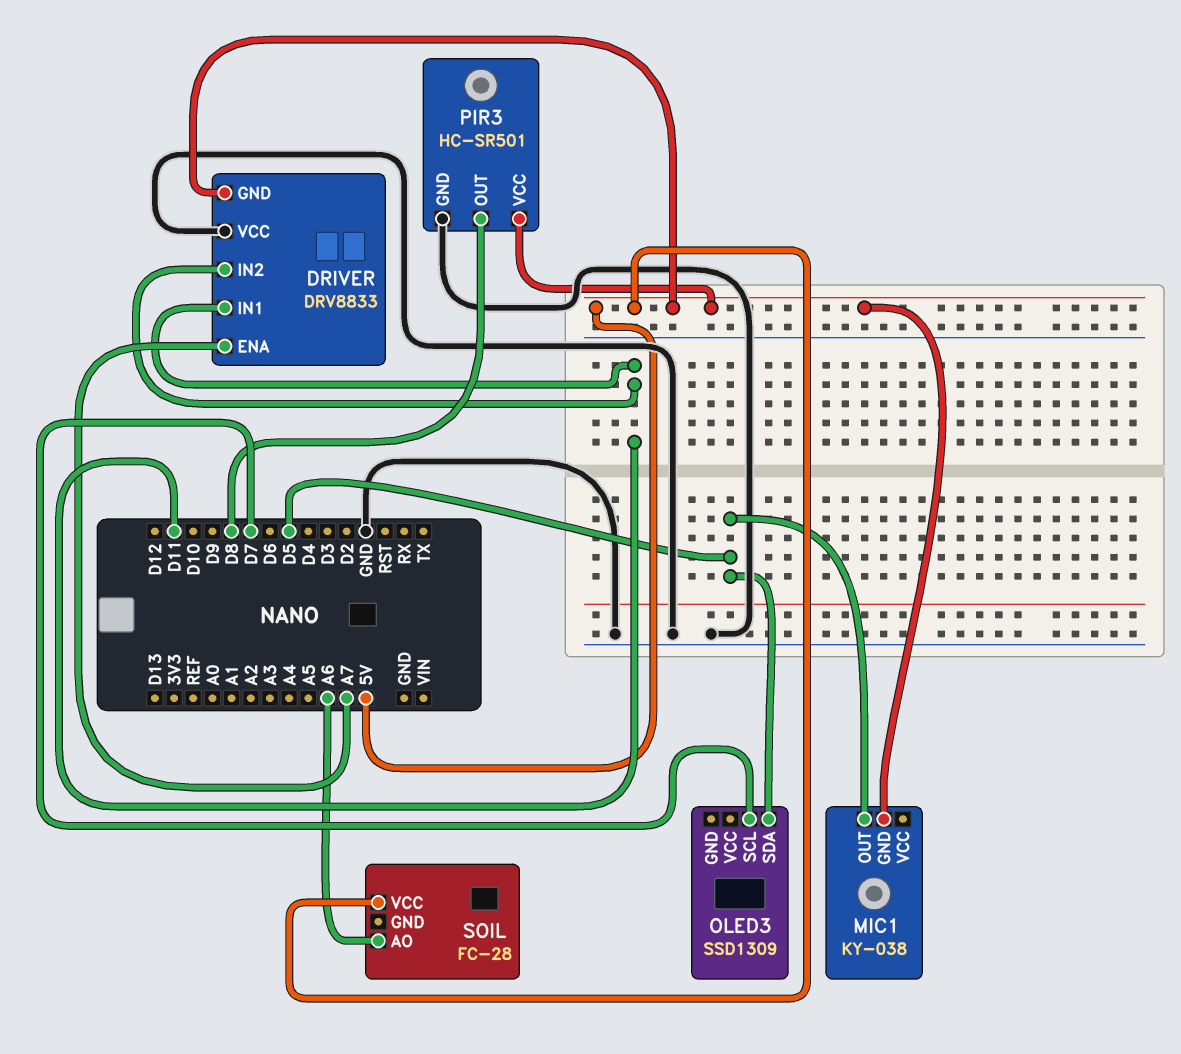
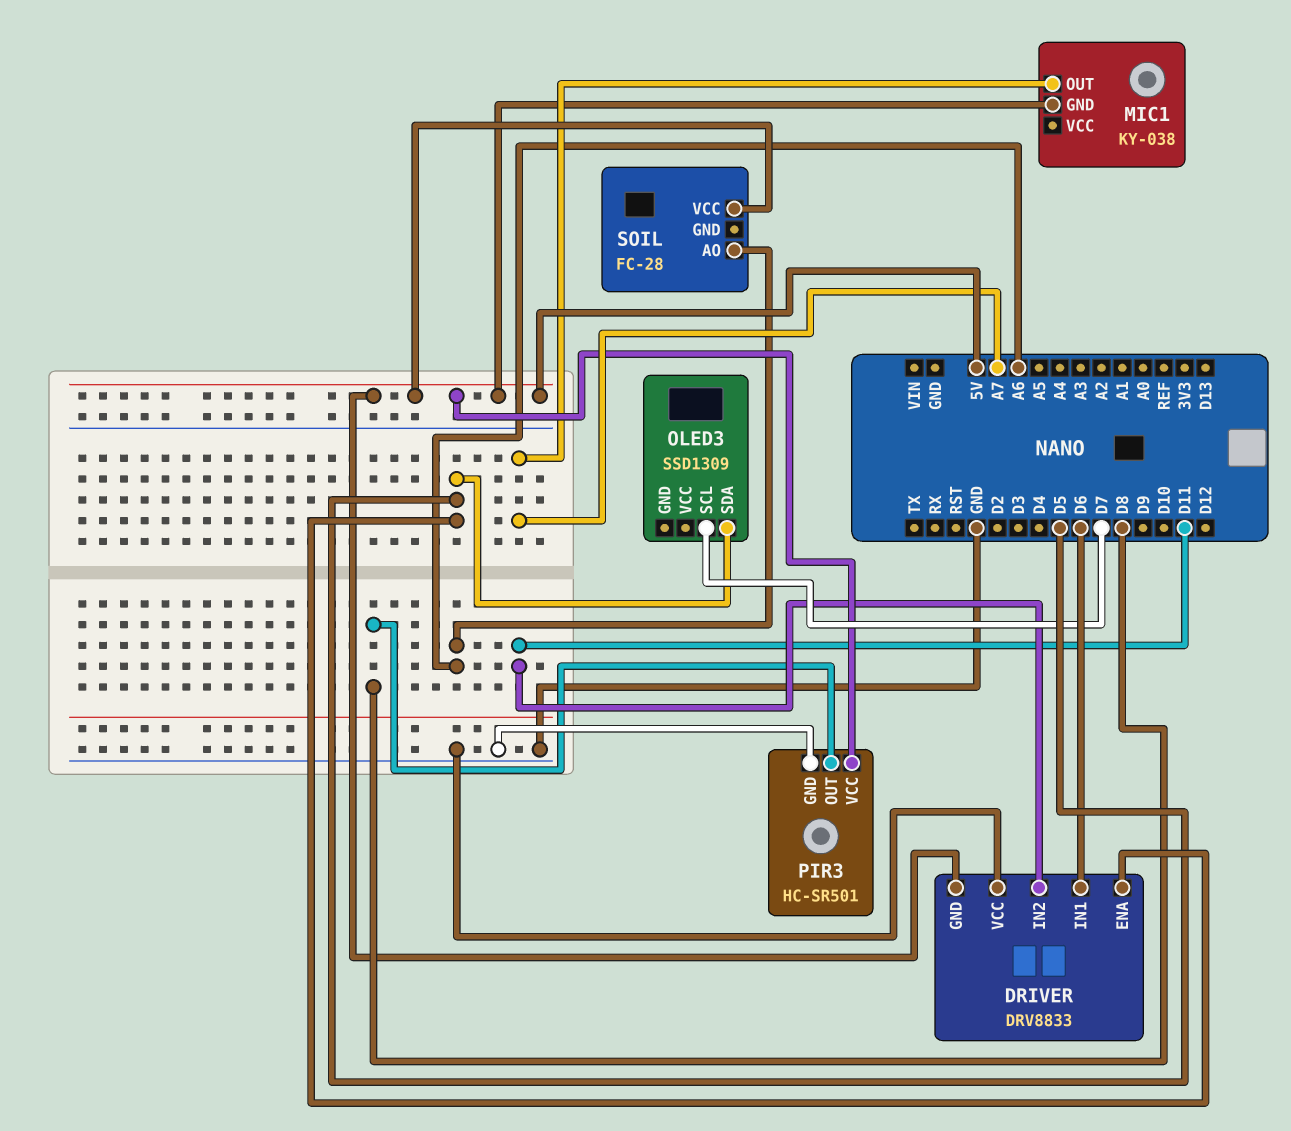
DRIVER pin ENA: A7 -> D5
DRIVER pin IN1: D11 -> D6
MIC1 pin OUT: D5 -> A7

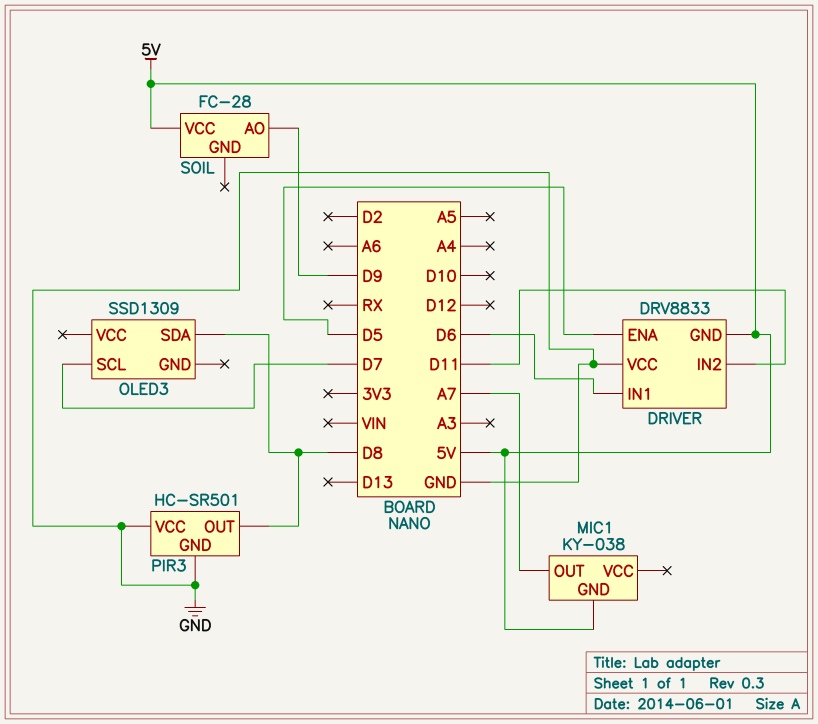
OLED3 pin SDA: D5 -> D8
PIR3 pin VCC: 5V -> GND
SOIL pin AO: A6 -> D9

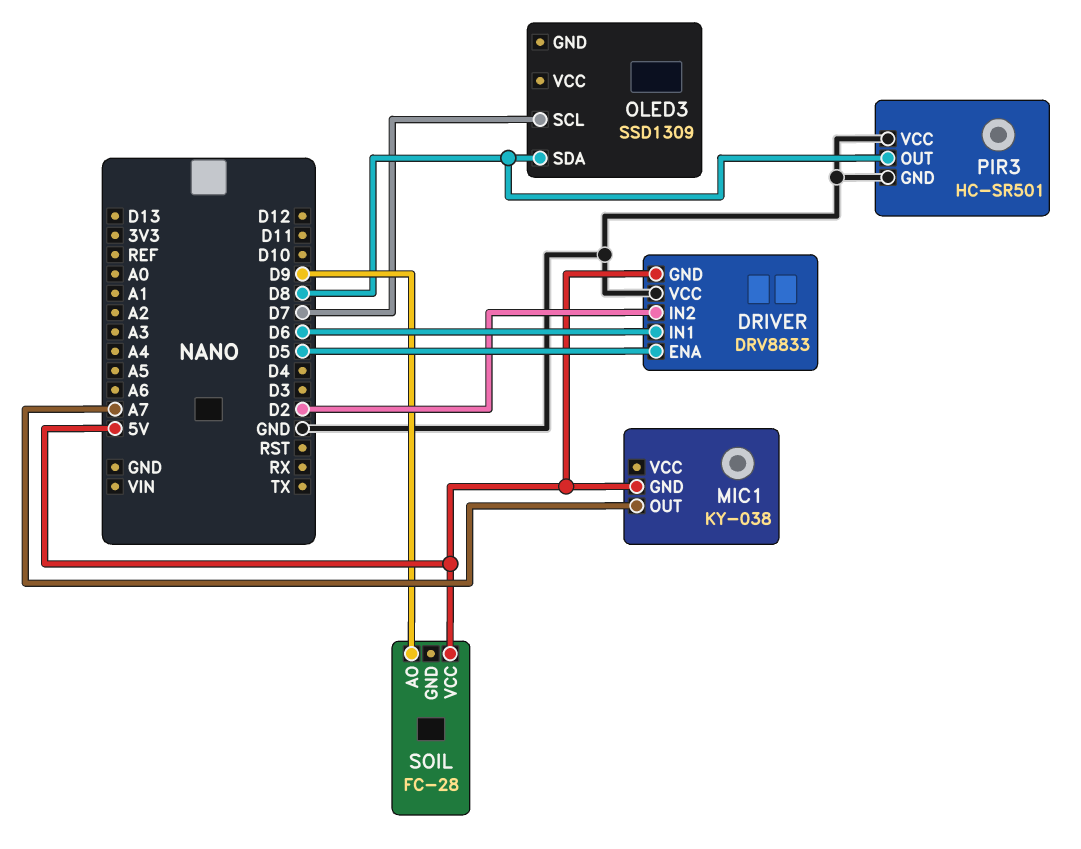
DRIVER pin IN2: D11 -> D2

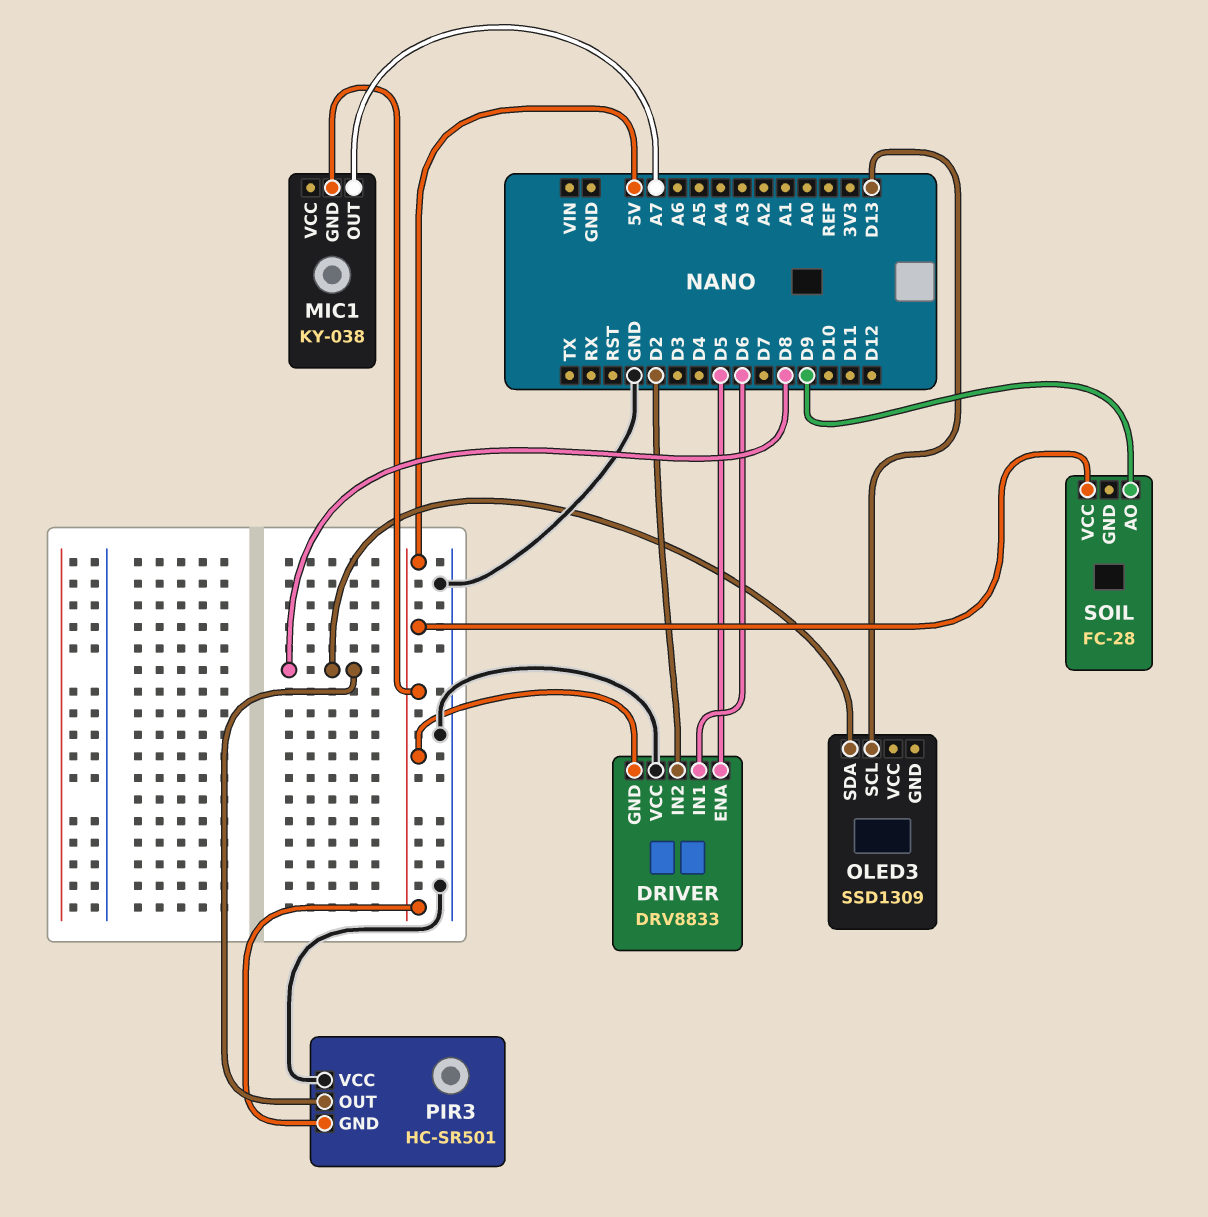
OLED3 pin SCL: D7 -> D13
PIR3 pin GND: GND -> 5V

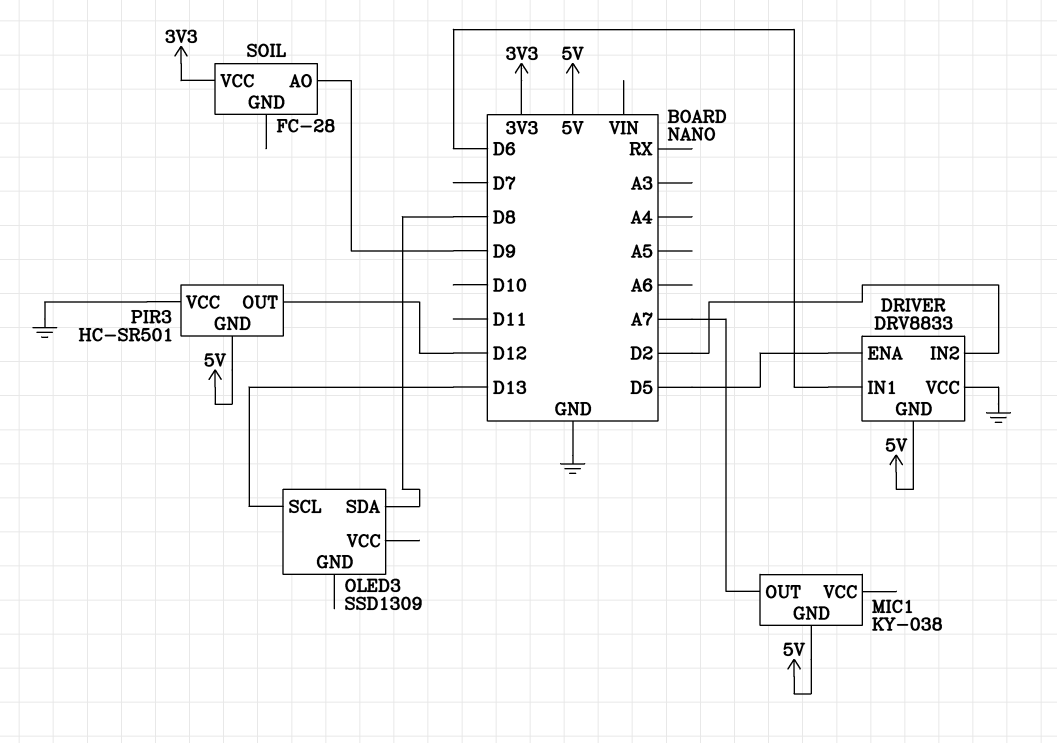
PIR3 pin OUT: D8 -> D12
SOIL pin VCC: 5V -> 3V3

